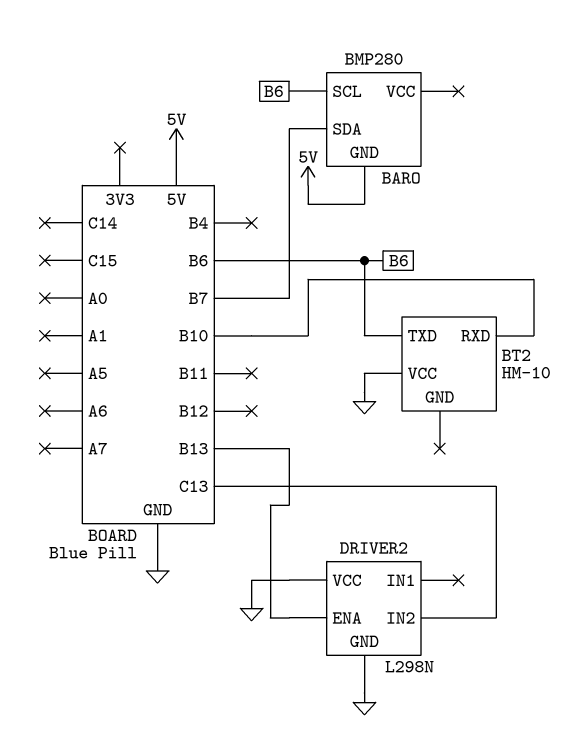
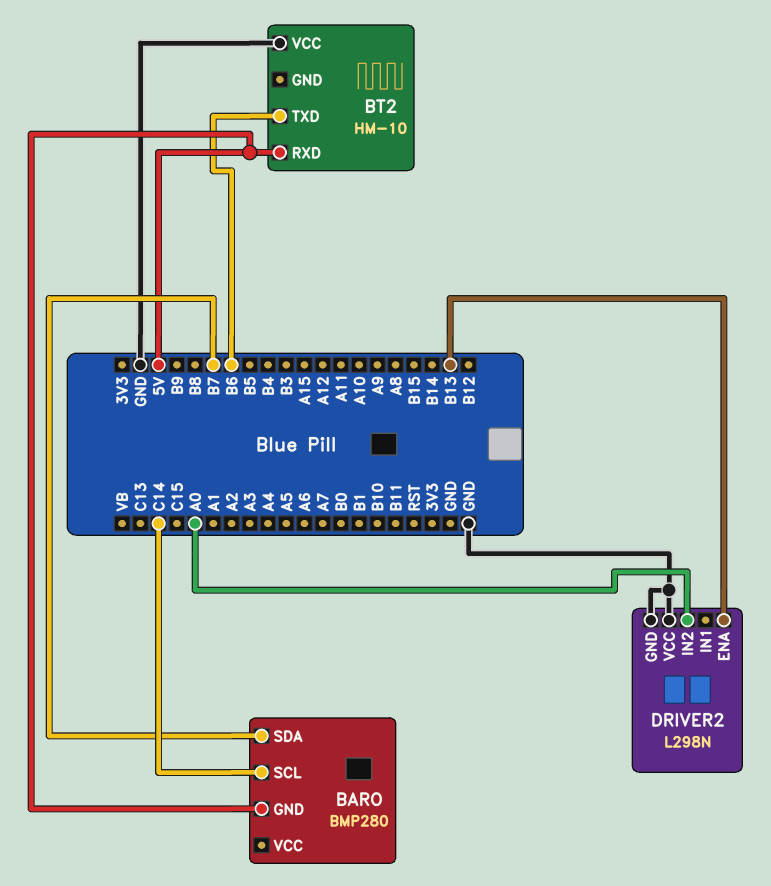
BARO pin SCL: B6 -> C14
BT2 pin RXD: B10 -> 5V
DRIVER2 pin IN2: C13 -> A0

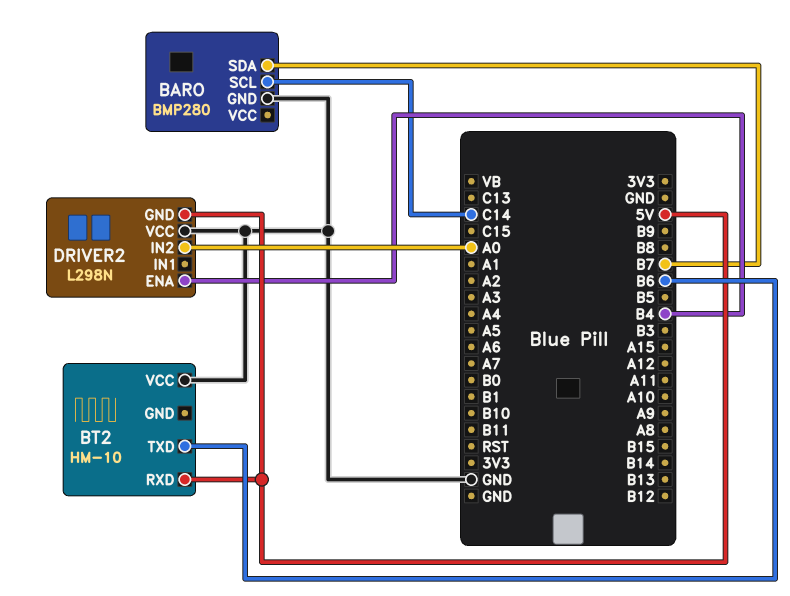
BARO pin GND: 5V -> GND
DRIVER2 pin ENA: B13 -> B4
DRIVER2 pin GND: GND -> 5V

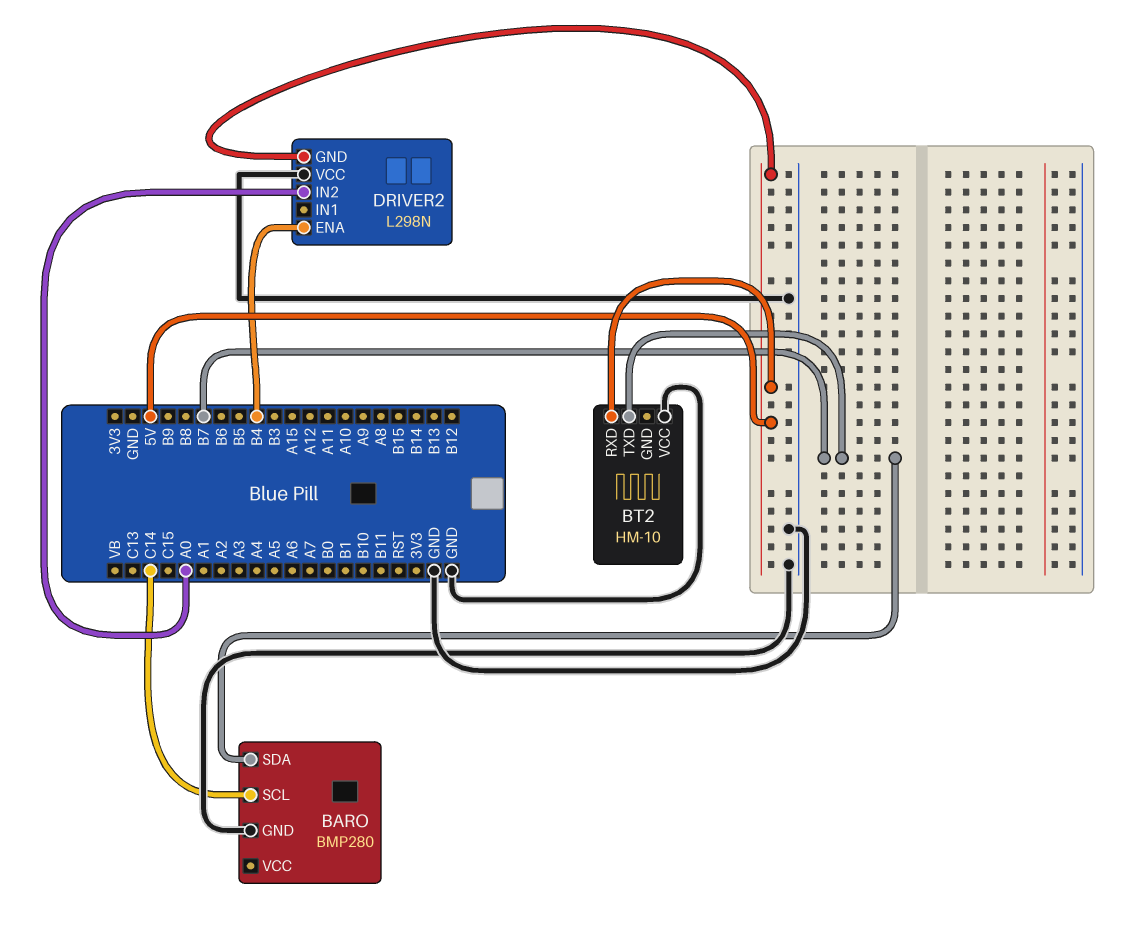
BT2 pin TXD: B6 -> B7

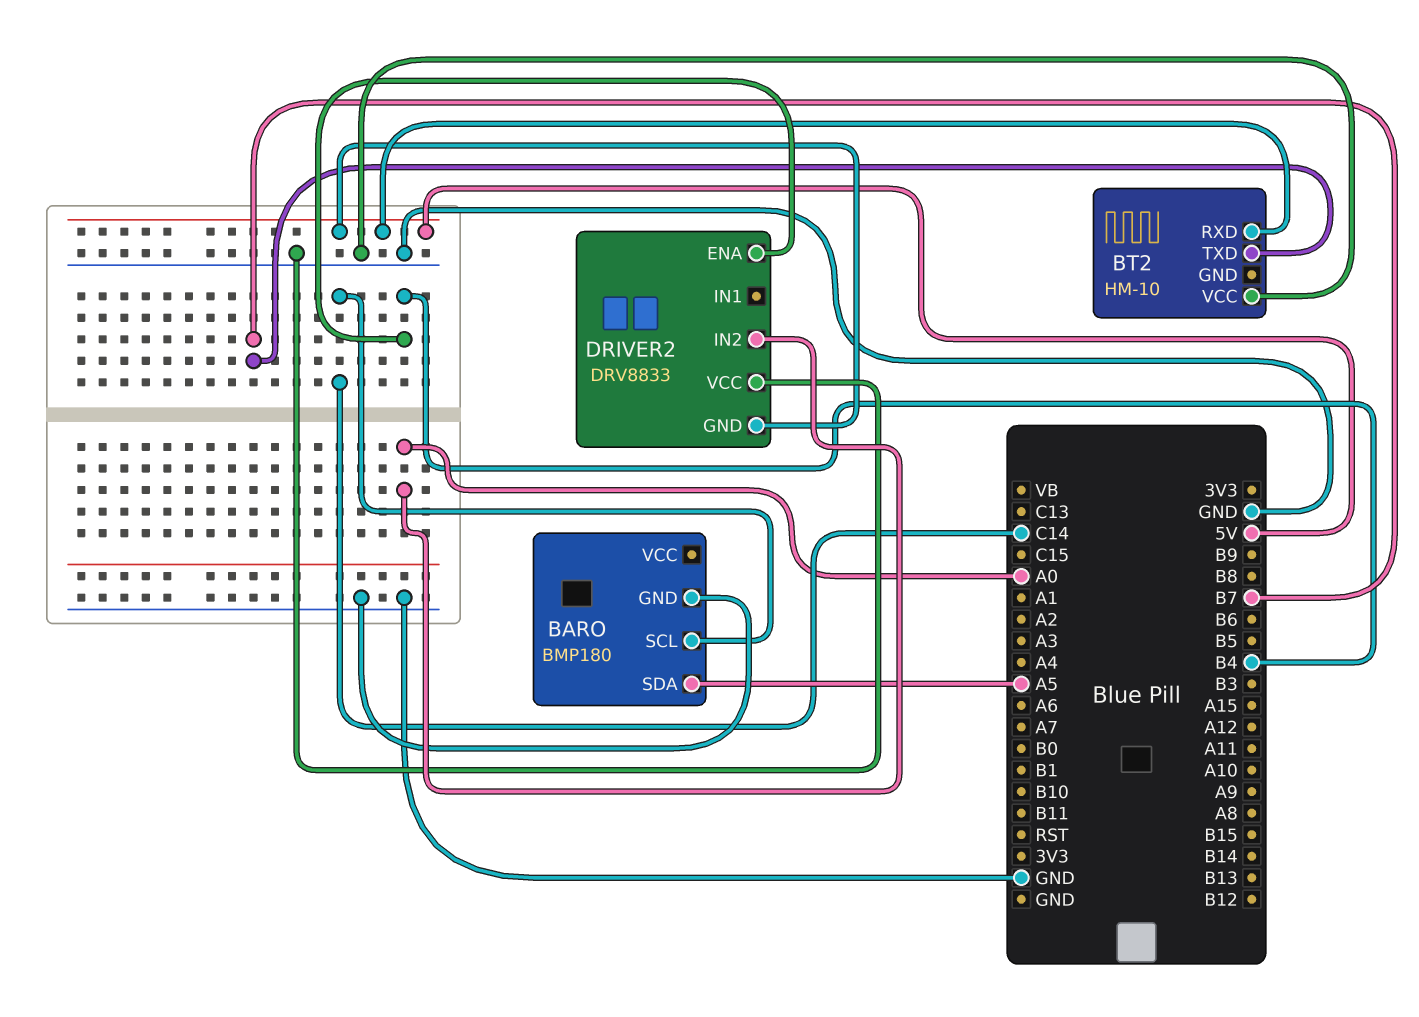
BARO: BMP280 -> BMP180
BARO pin SDA: B7 -> A5
DRIVER2: L298N -> DRV8833

